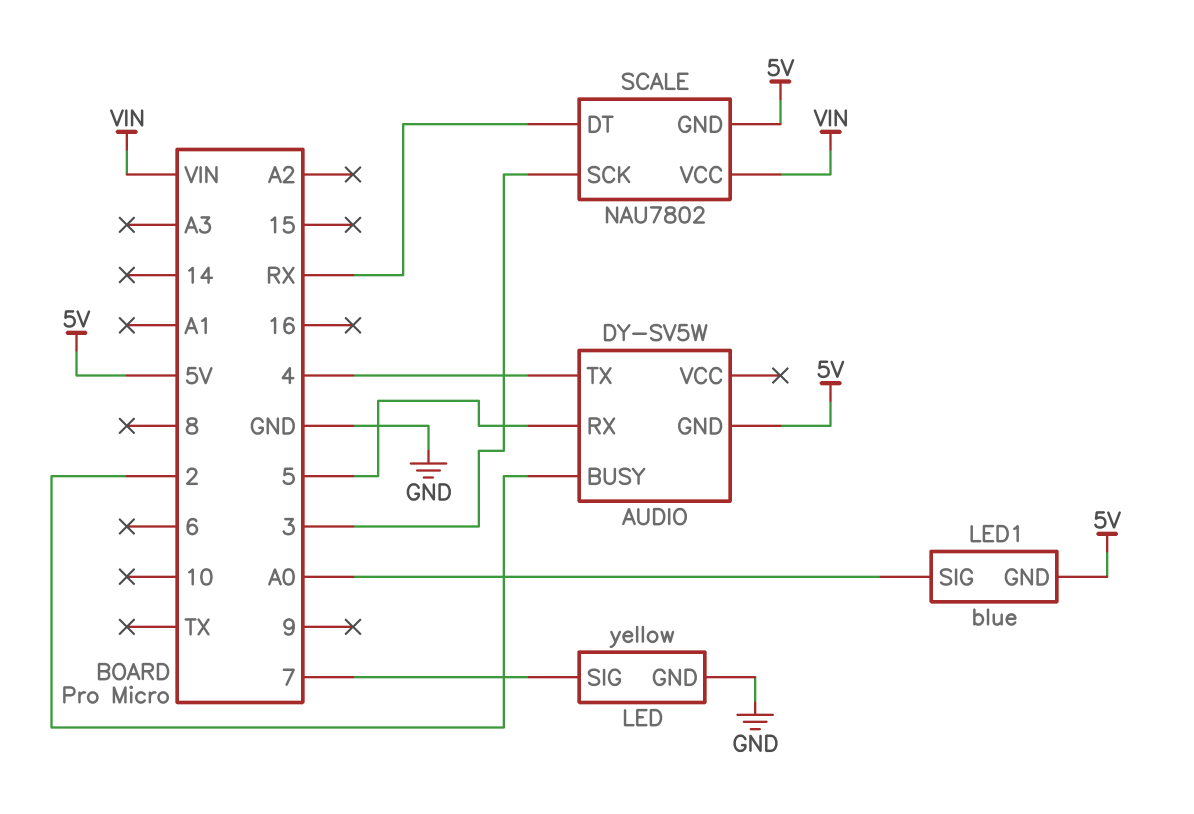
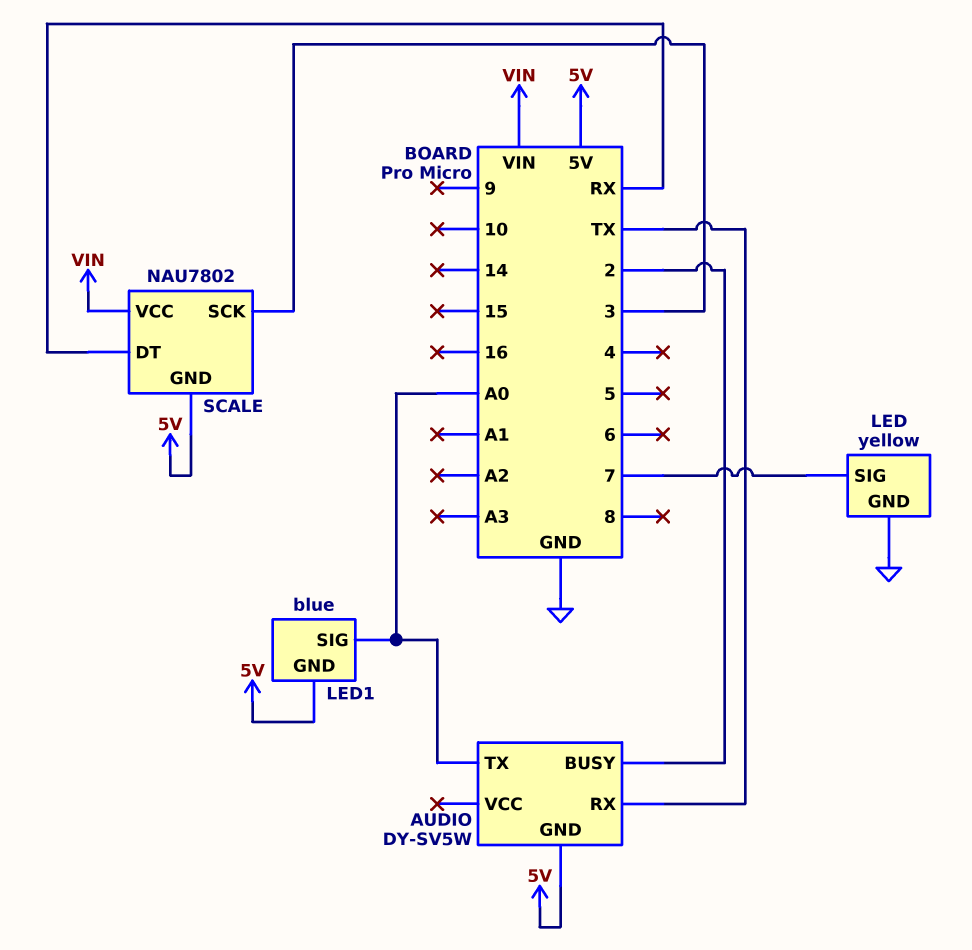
AUDIO pin RX: 5 -> TX
AUDIO pin TX: 4 -> A0

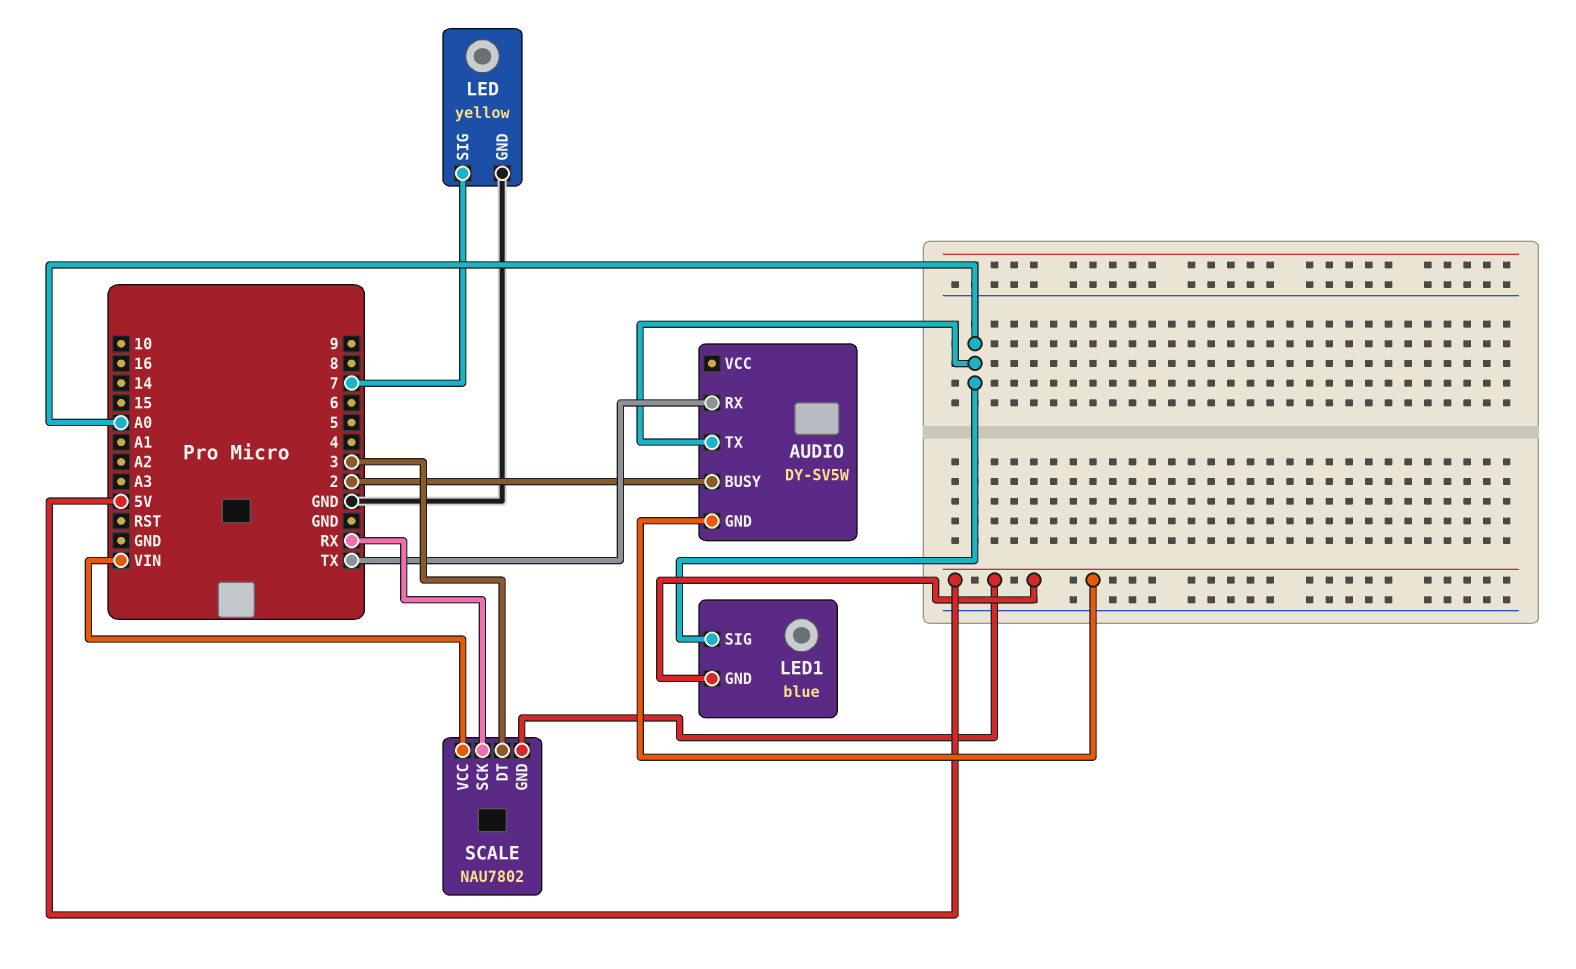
SCALE pin DT: RX -> 3
SCALE pin SCK: 3 -> RX

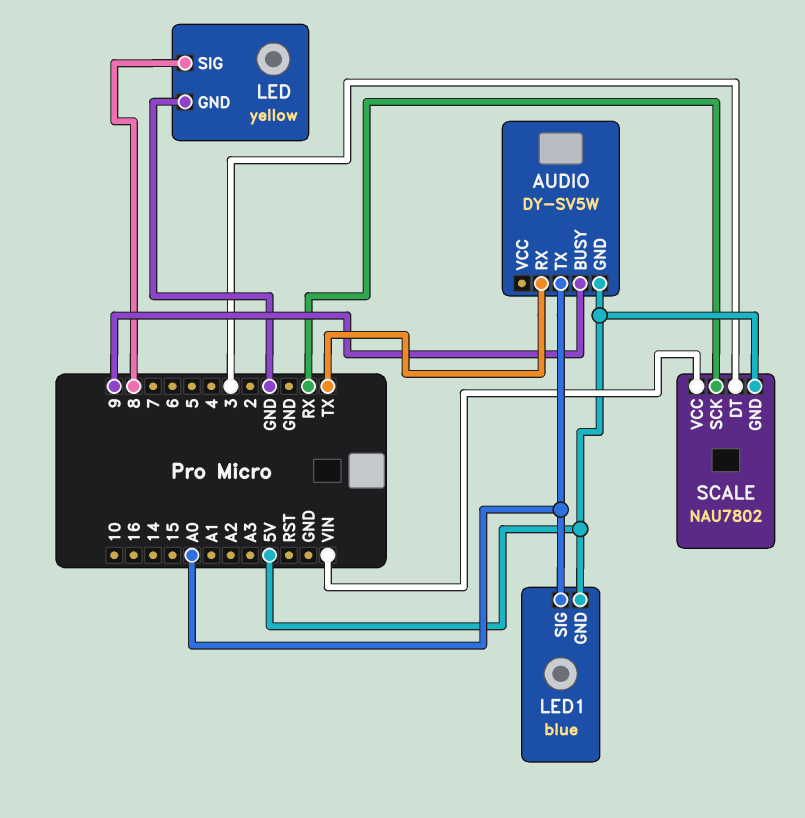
AUDIO pin BUSY: 2 -> 9
LED pin SIG: 7 -> 8

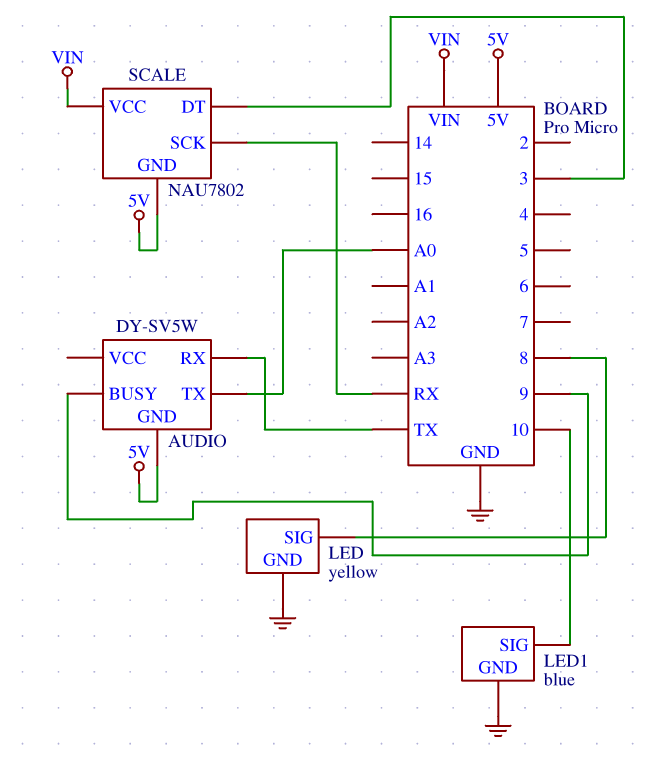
LED1 pin GND: 5V -> GND
LED1 pin SIG: A0 -> 10

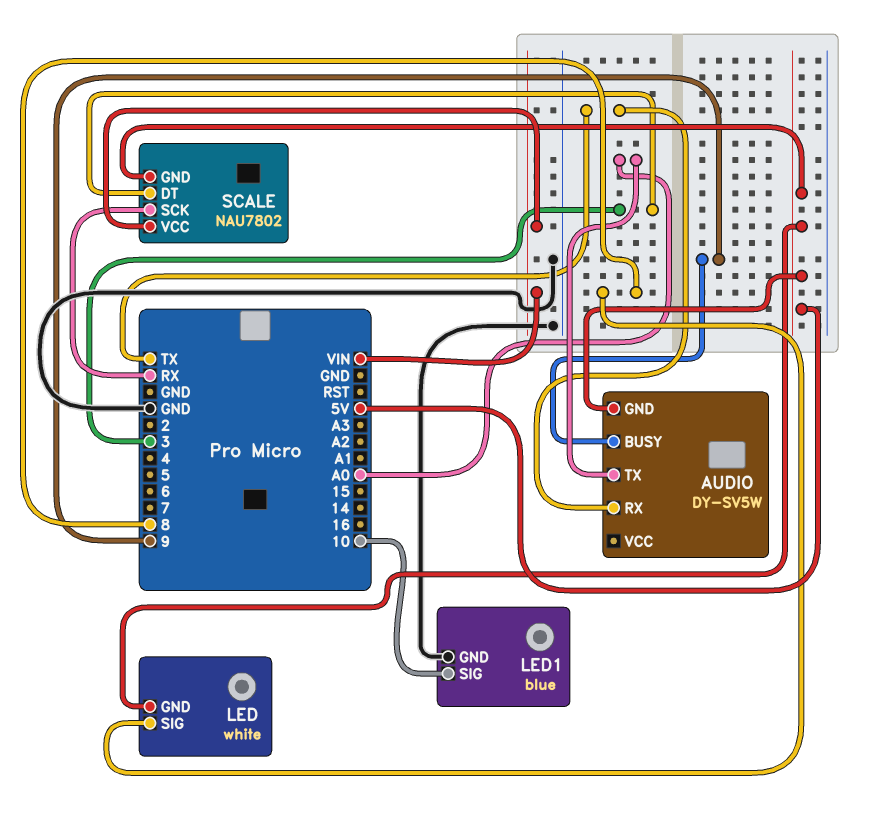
LED: yellow -> white
LED pin GND: GND -> 5V

